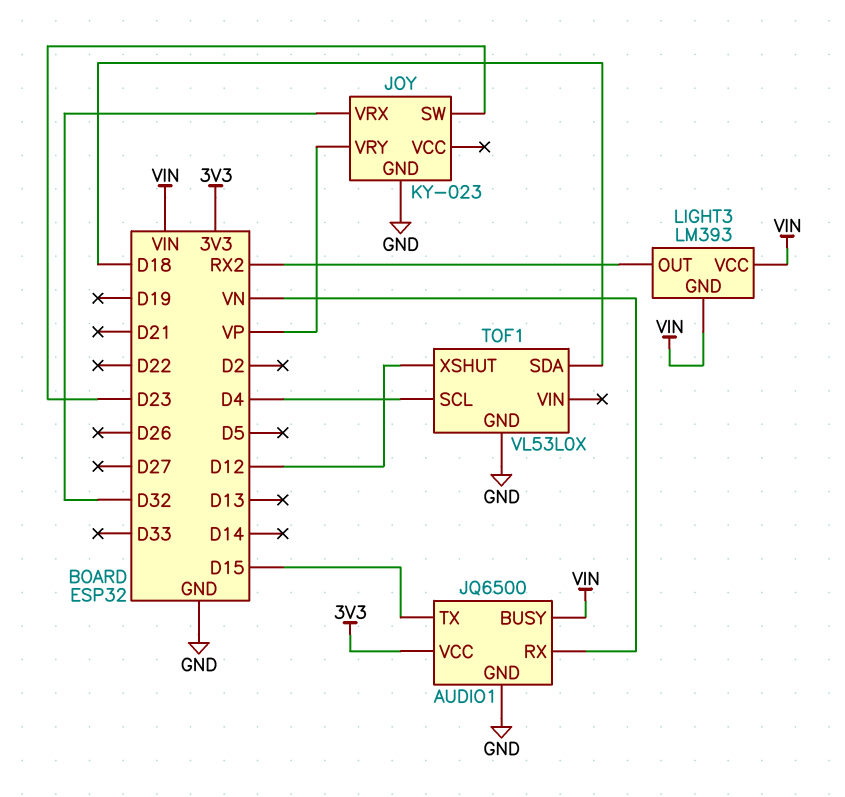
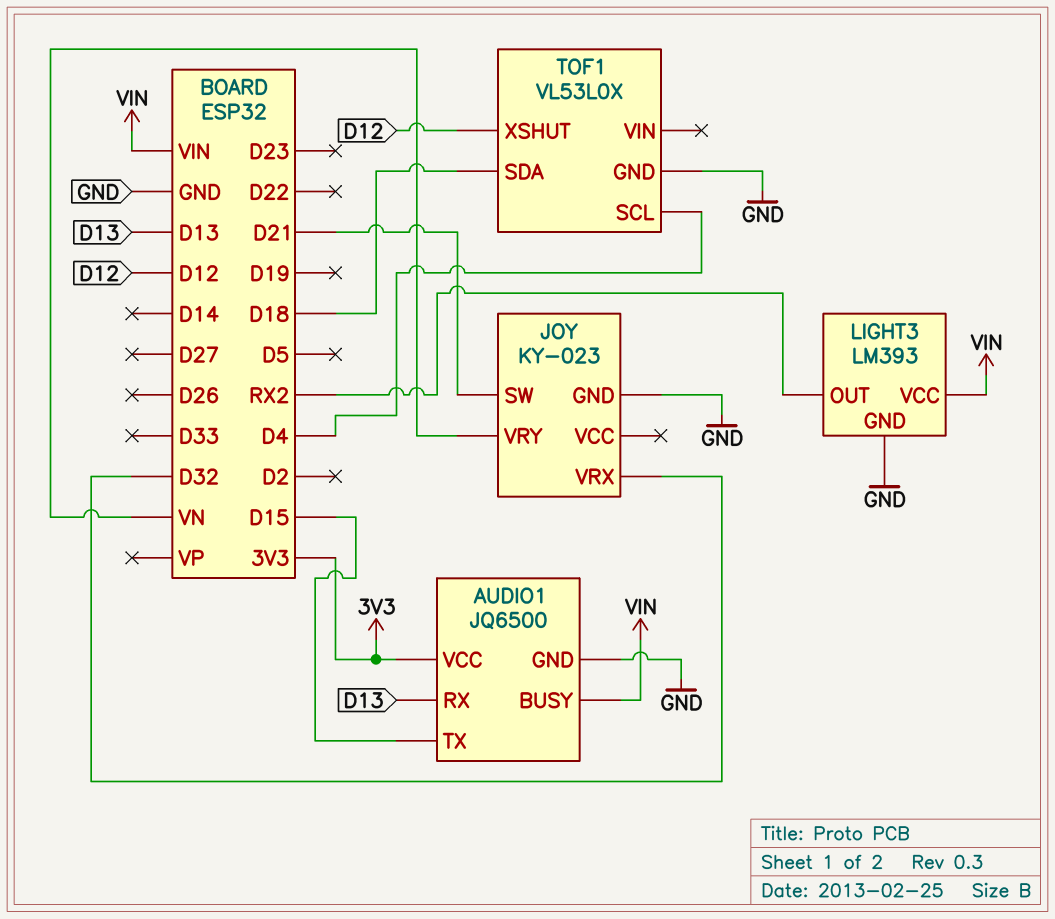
AUDIO1 pin RX: VN -> D13
JOY pin SW: D23 -> D21
JOY pin VRY: VP -> VN
LIGHT3 pin GND: VIN -> GND

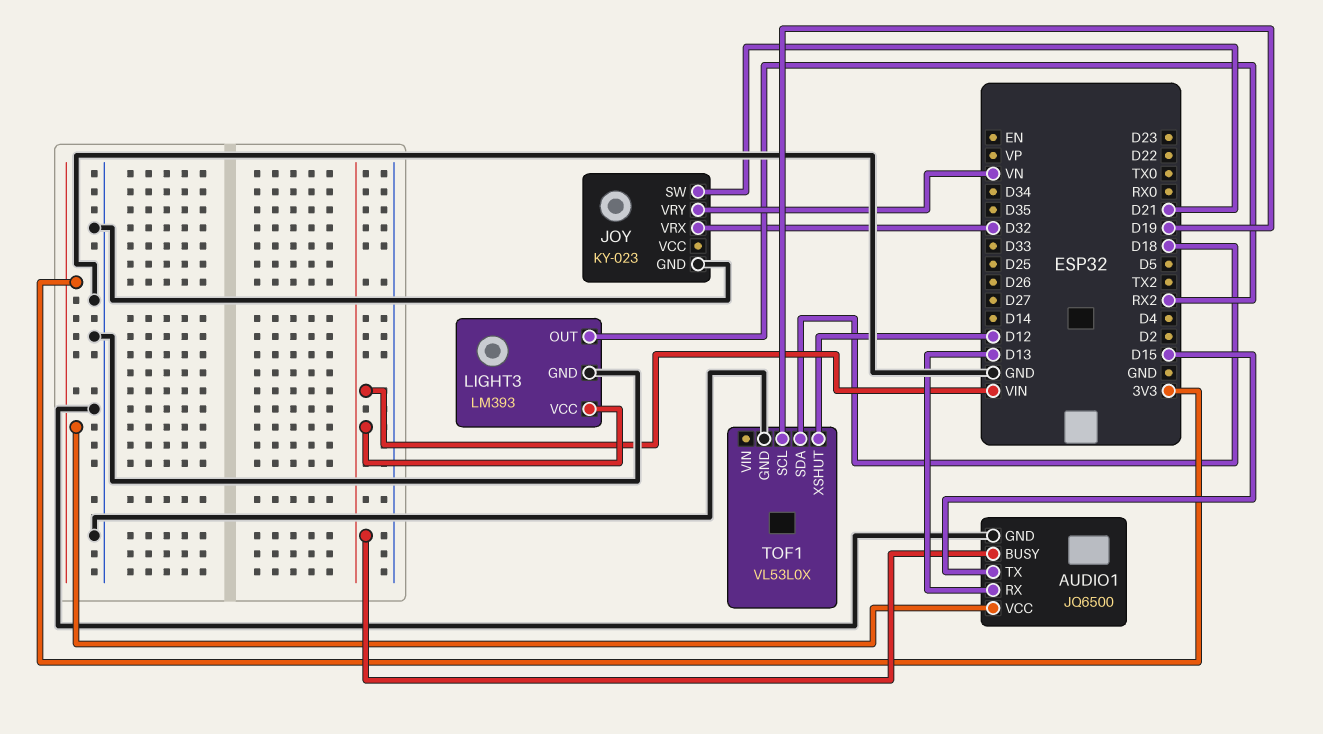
TOF1 pin SCL: D4 -> D19

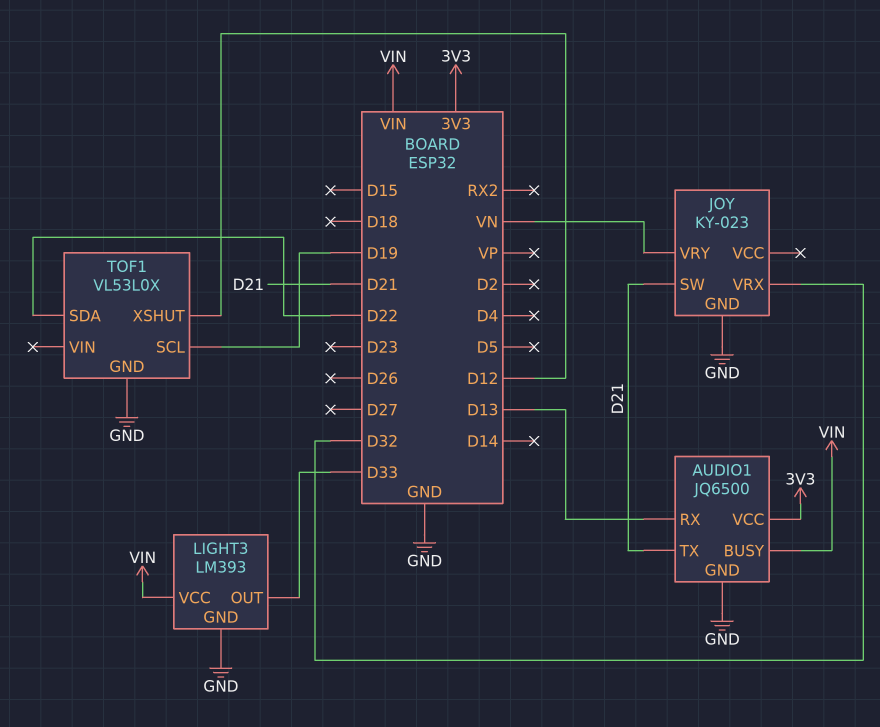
AUDIO1 pin TX: D15 -> D21
LIGHT3 pin OUT: RX2 -> D33
TOF1 pin SDA: D18 -> D22

